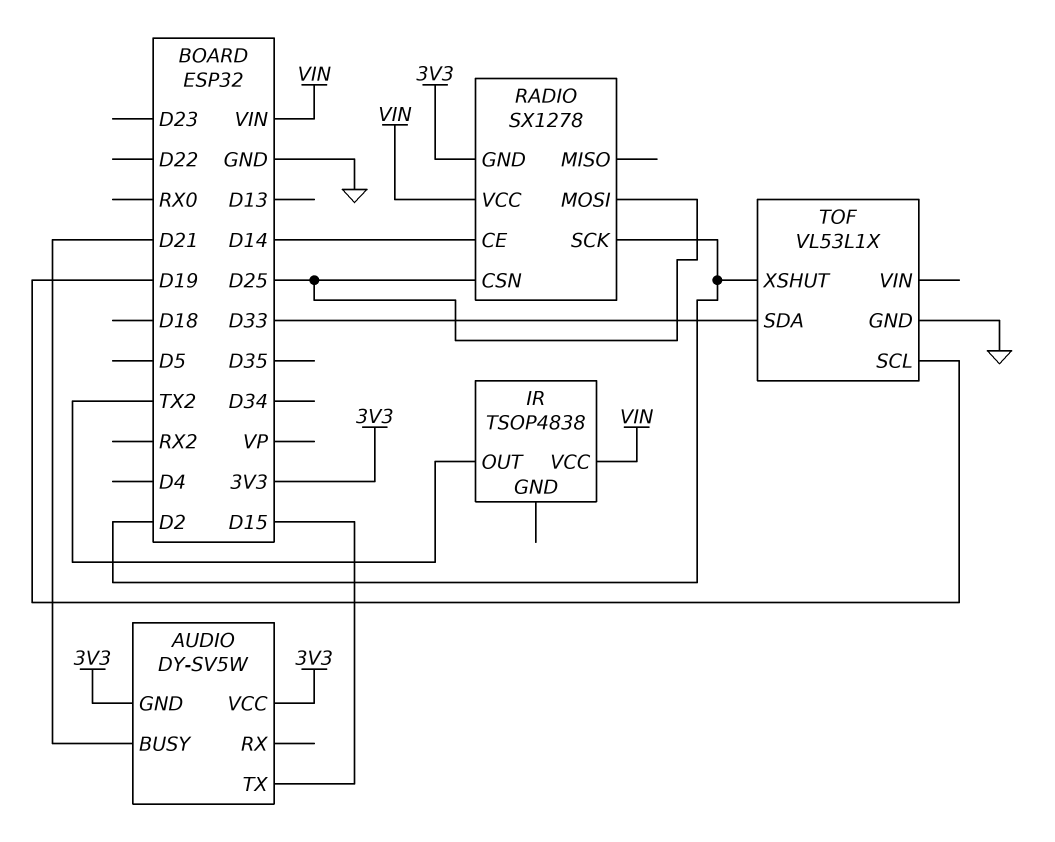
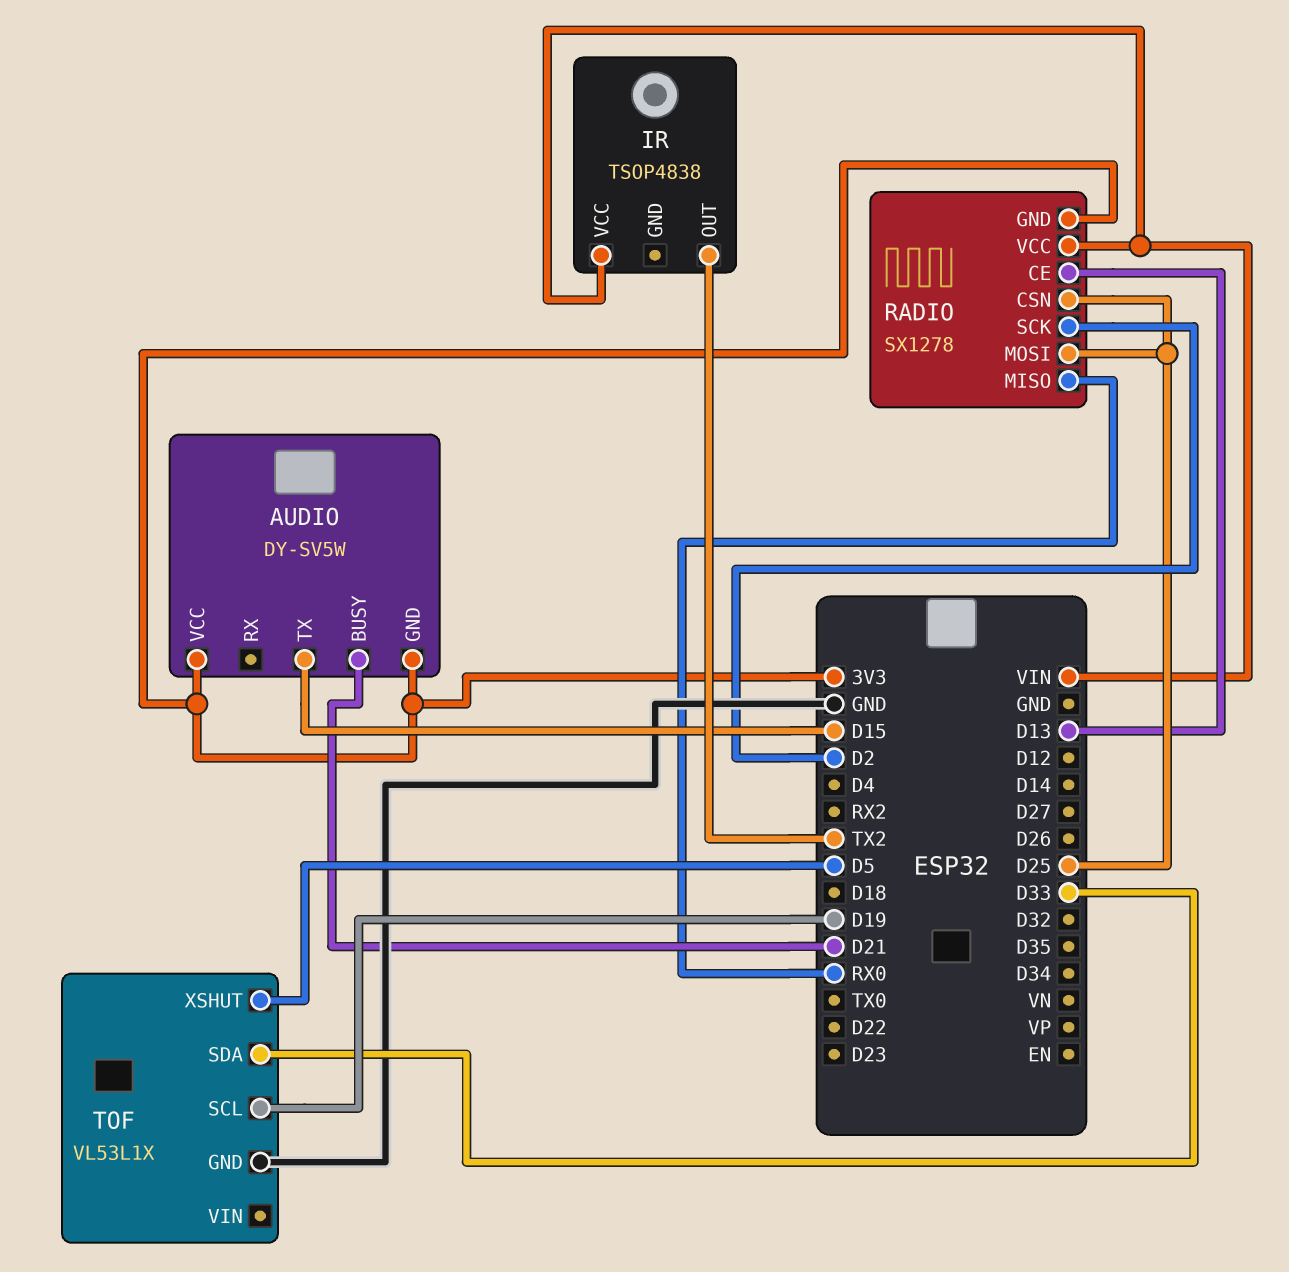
RADIO pin CE: D14 -> D13
RADIO pin MISO: none -> RX0
TOF pin XSHUT: D2 -> D5

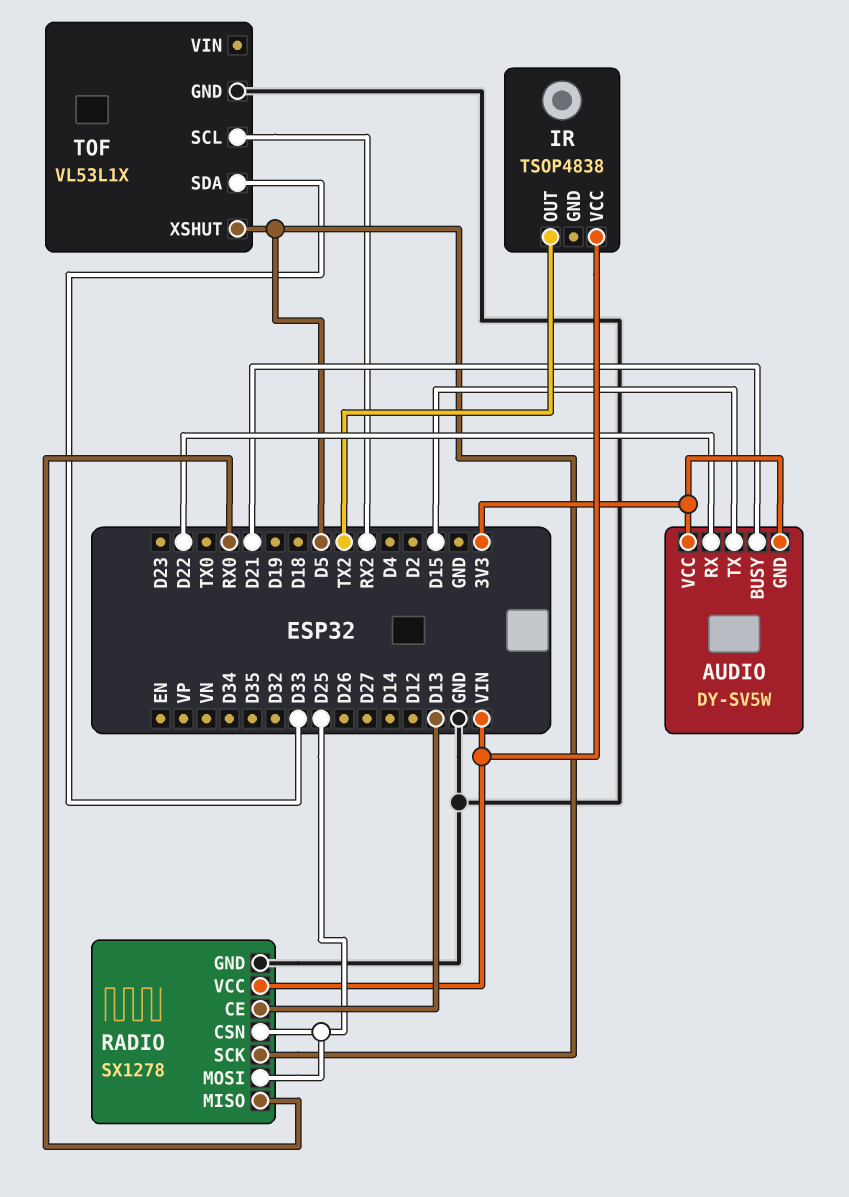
AUDIO pin RX: none -> D22
RADIO pin GND: 3V3 -> GND
RADIO pin SCK: D2 -> D5
TOF pin SCL: D19 -> RX2

